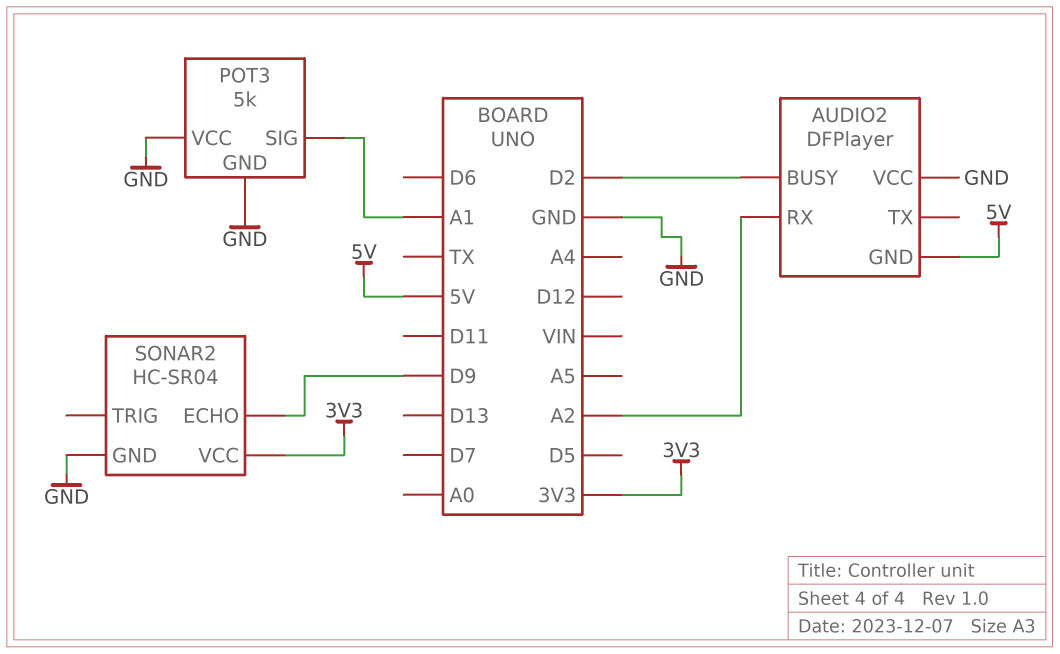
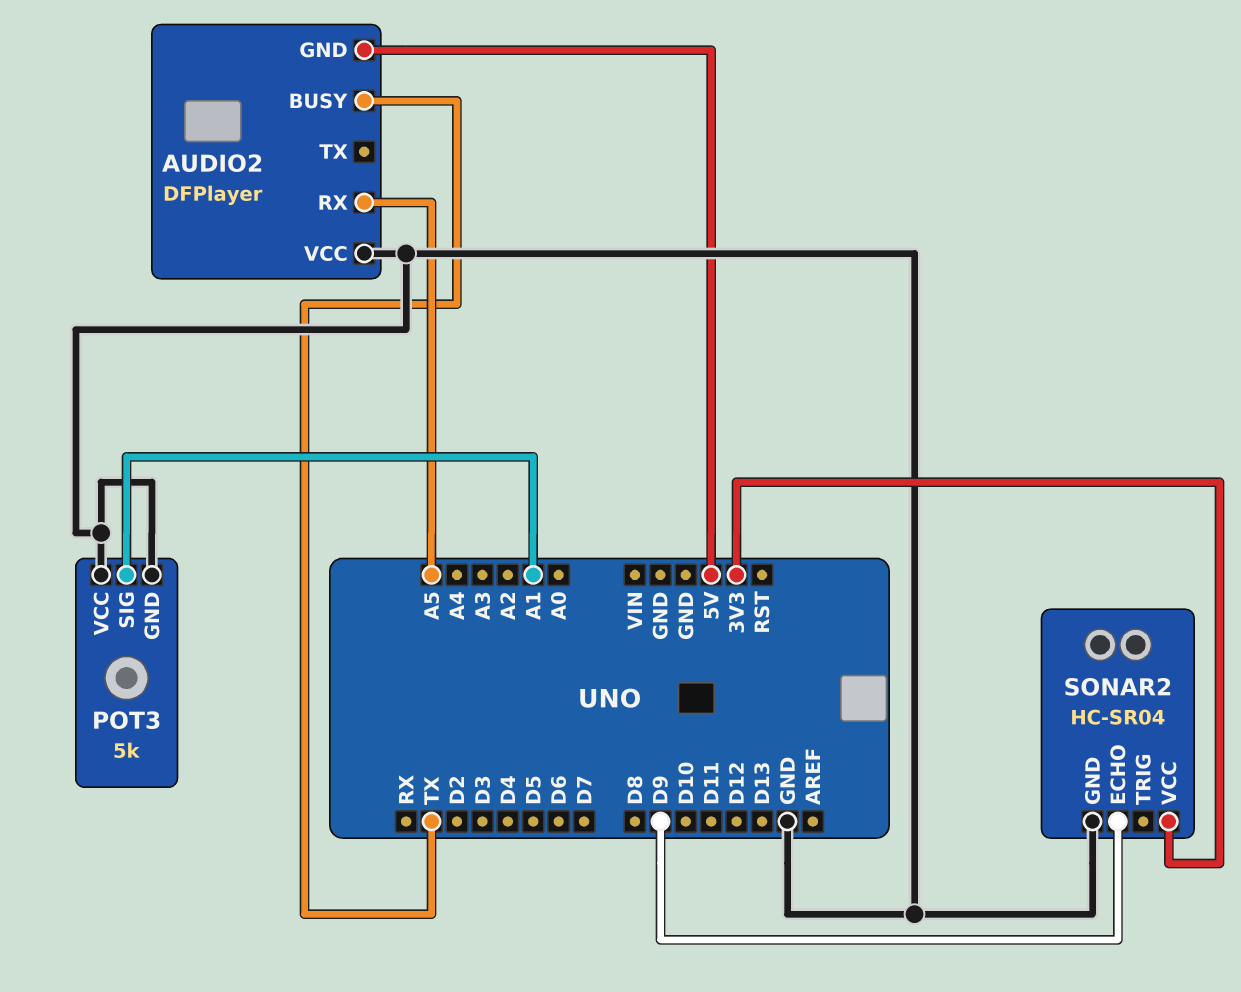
AUDIO2 pin BUSY: D2 -> TX
AUDIO2 pin RX: A2 -> A5

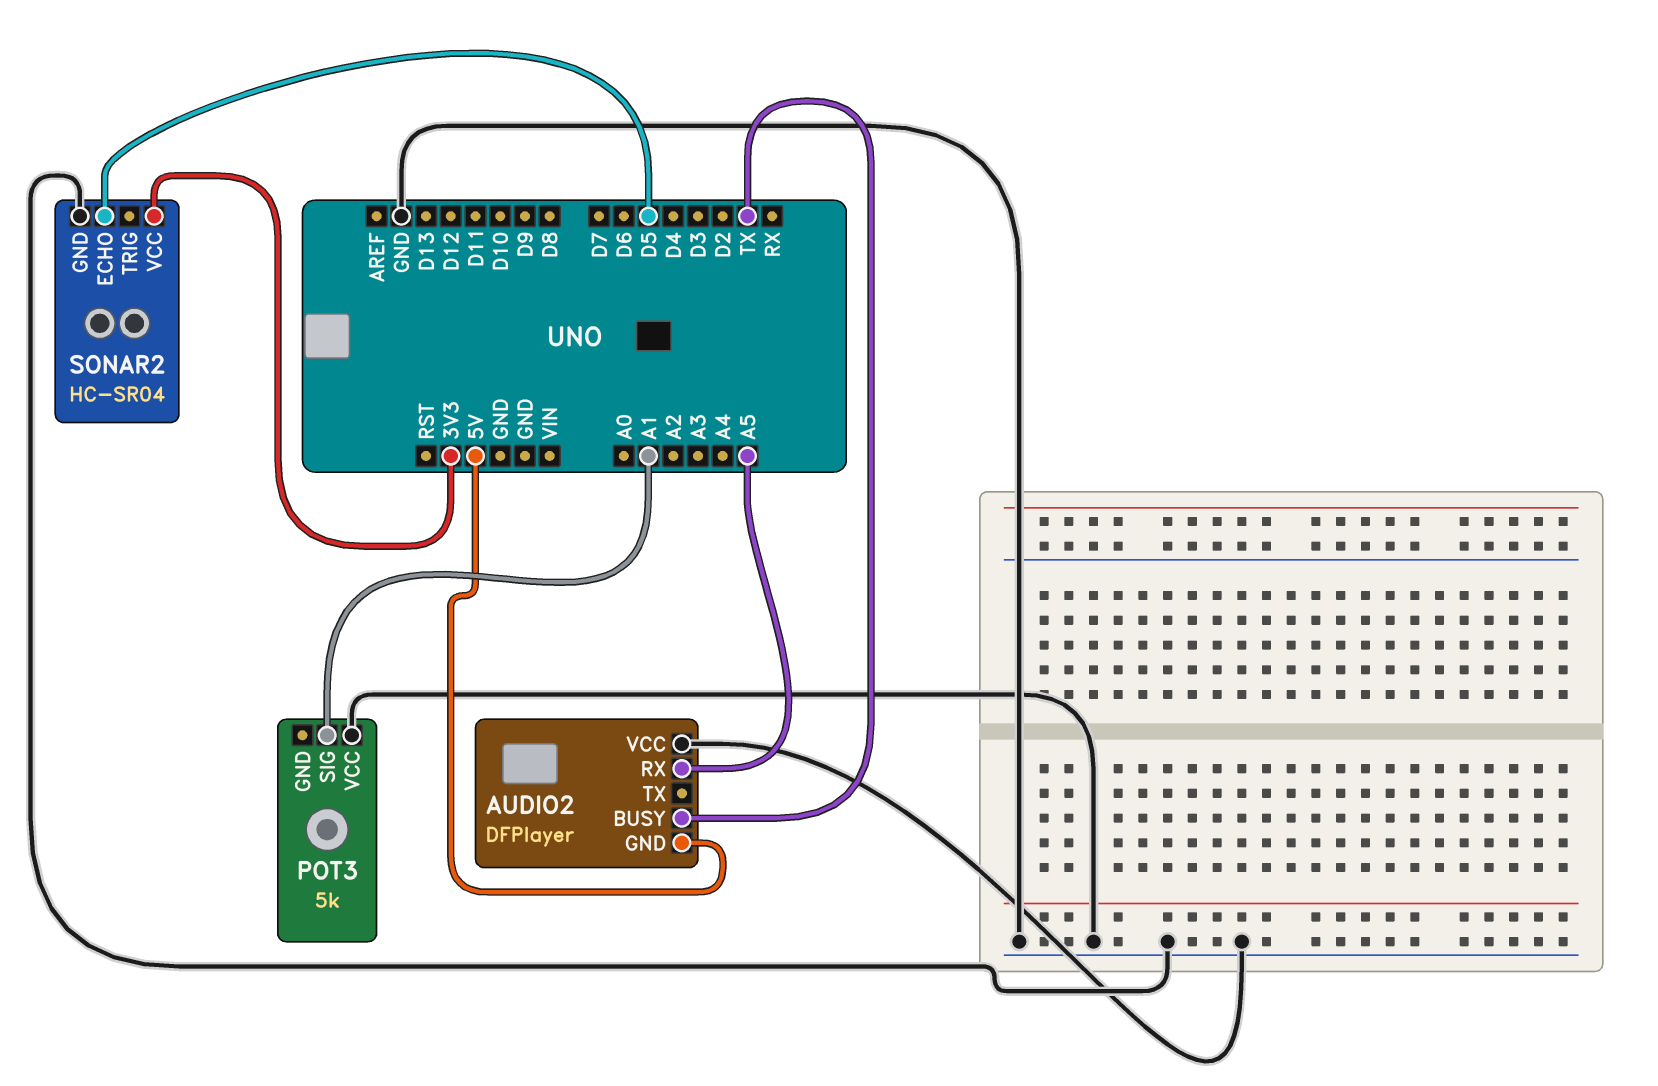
POT3 pin GND: GND -> none
SONAR2 pin ECHO: D9 -> D5

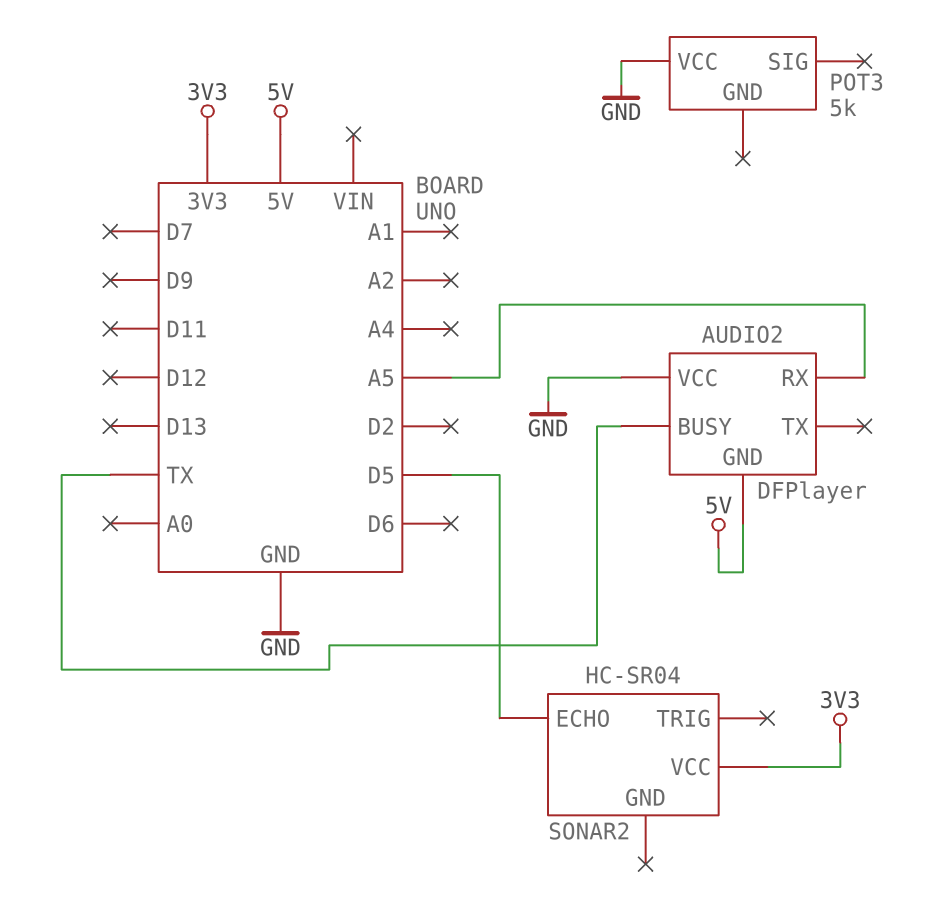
POT3 pin SIG: A1 -> none
SONAR2 pin GND: GND -> none

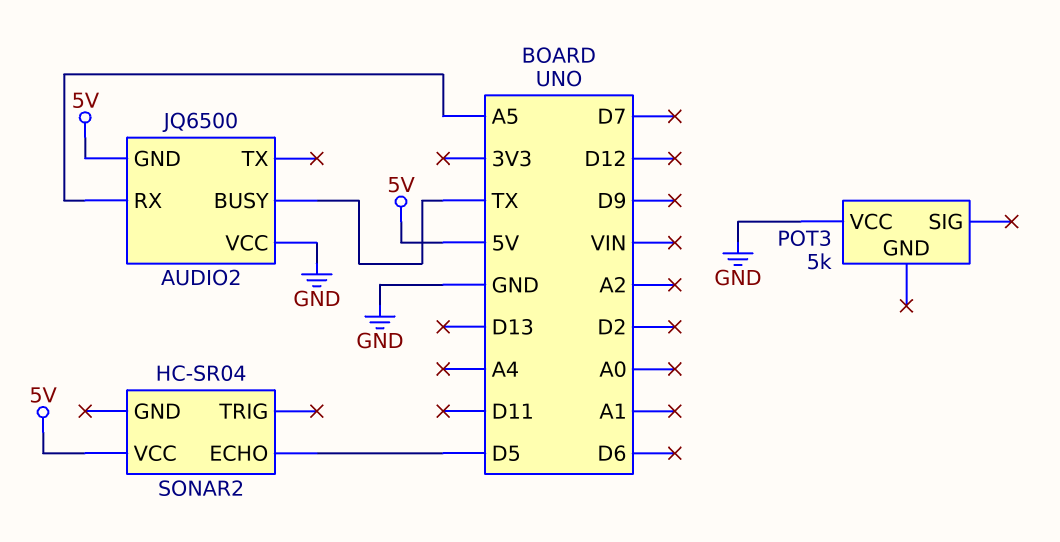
AUDIO2: DFPlayer -> JQ6500
SONAR2 pin VCC: 3V3 -> 5V

